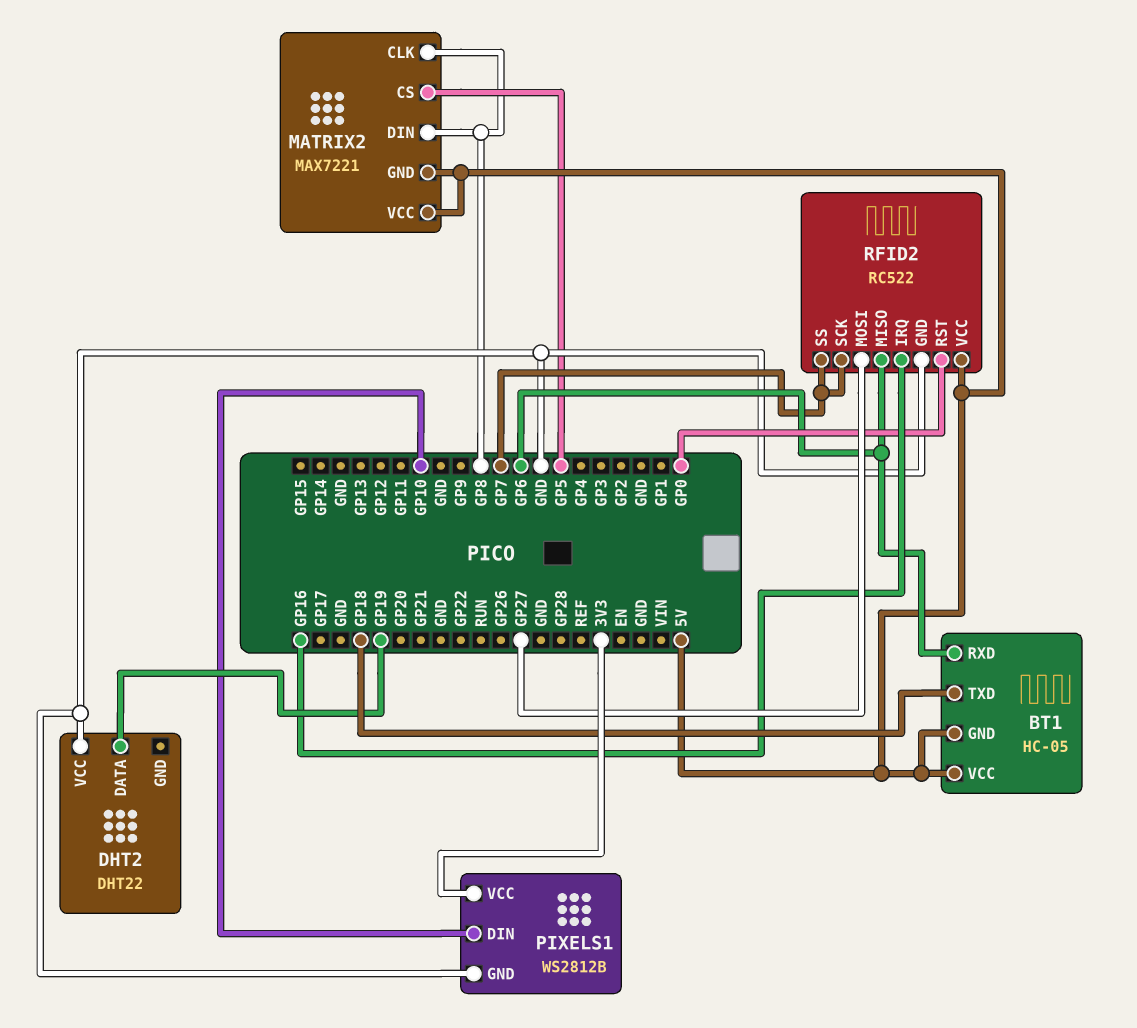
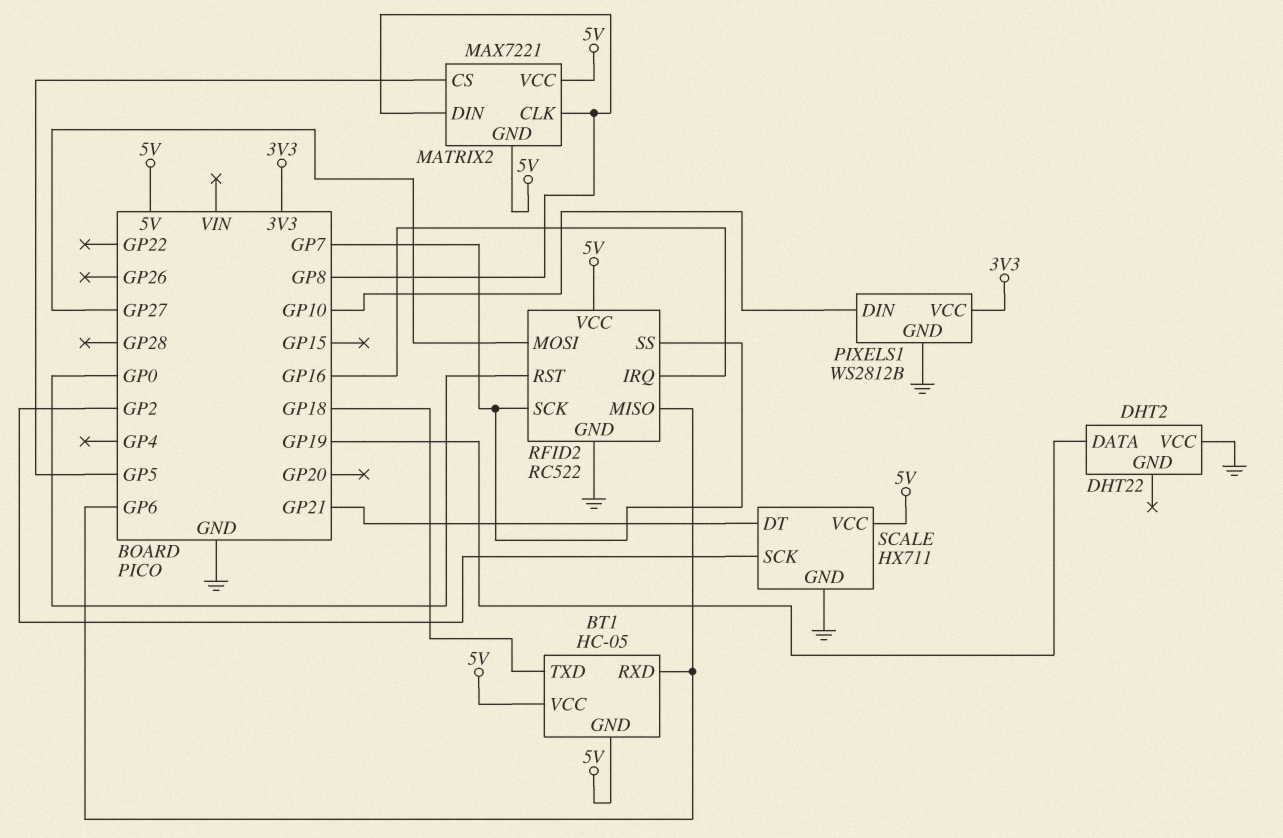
SCALE: none -> HX711
SCALE pin DT: none -> GP21
SCALE pin GND: none -> GND
SCALE pin SCK: none -> GP2
SCALE pin VCC: none -> 5V

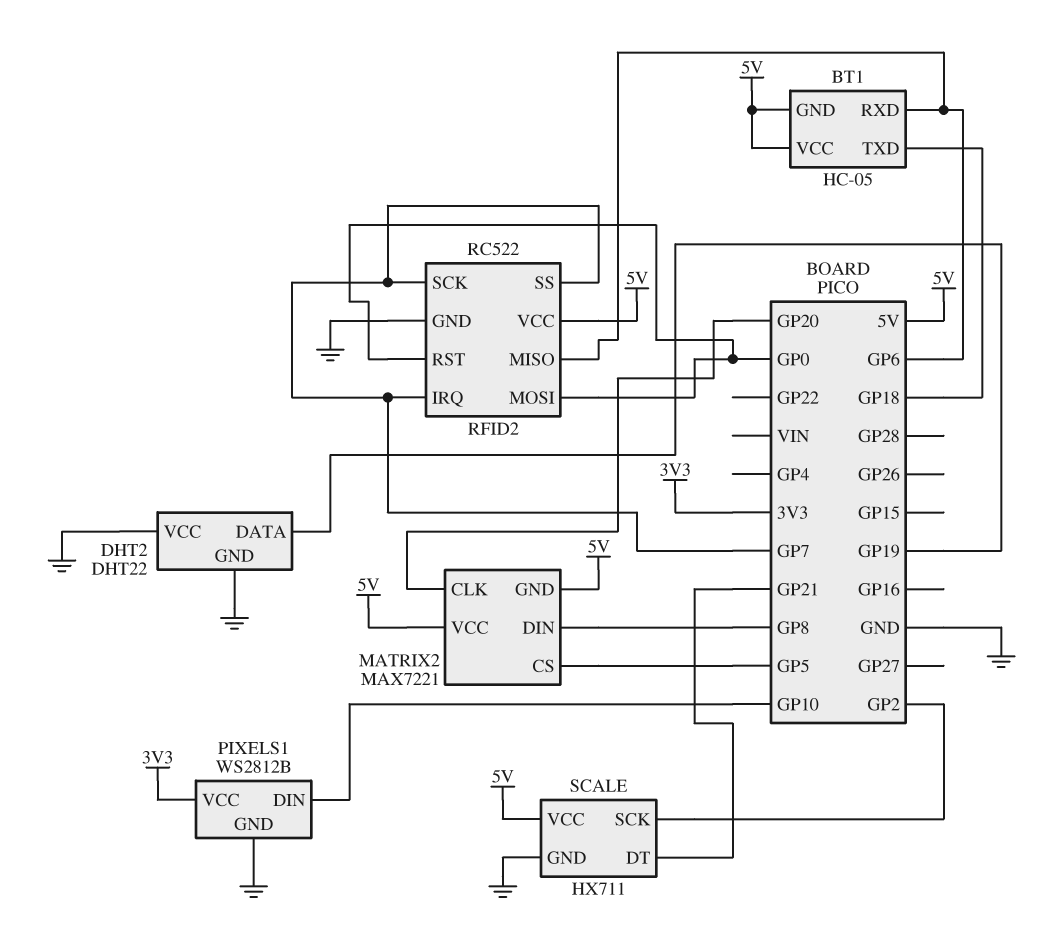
DHT2 pin GND: none -> GND
MATRIX2 pin CLK: GP8 -> GP20
RFID2 pin IRQ: GP16 -> GP7
RFID2 pin MOSI: GP27 -> GP0

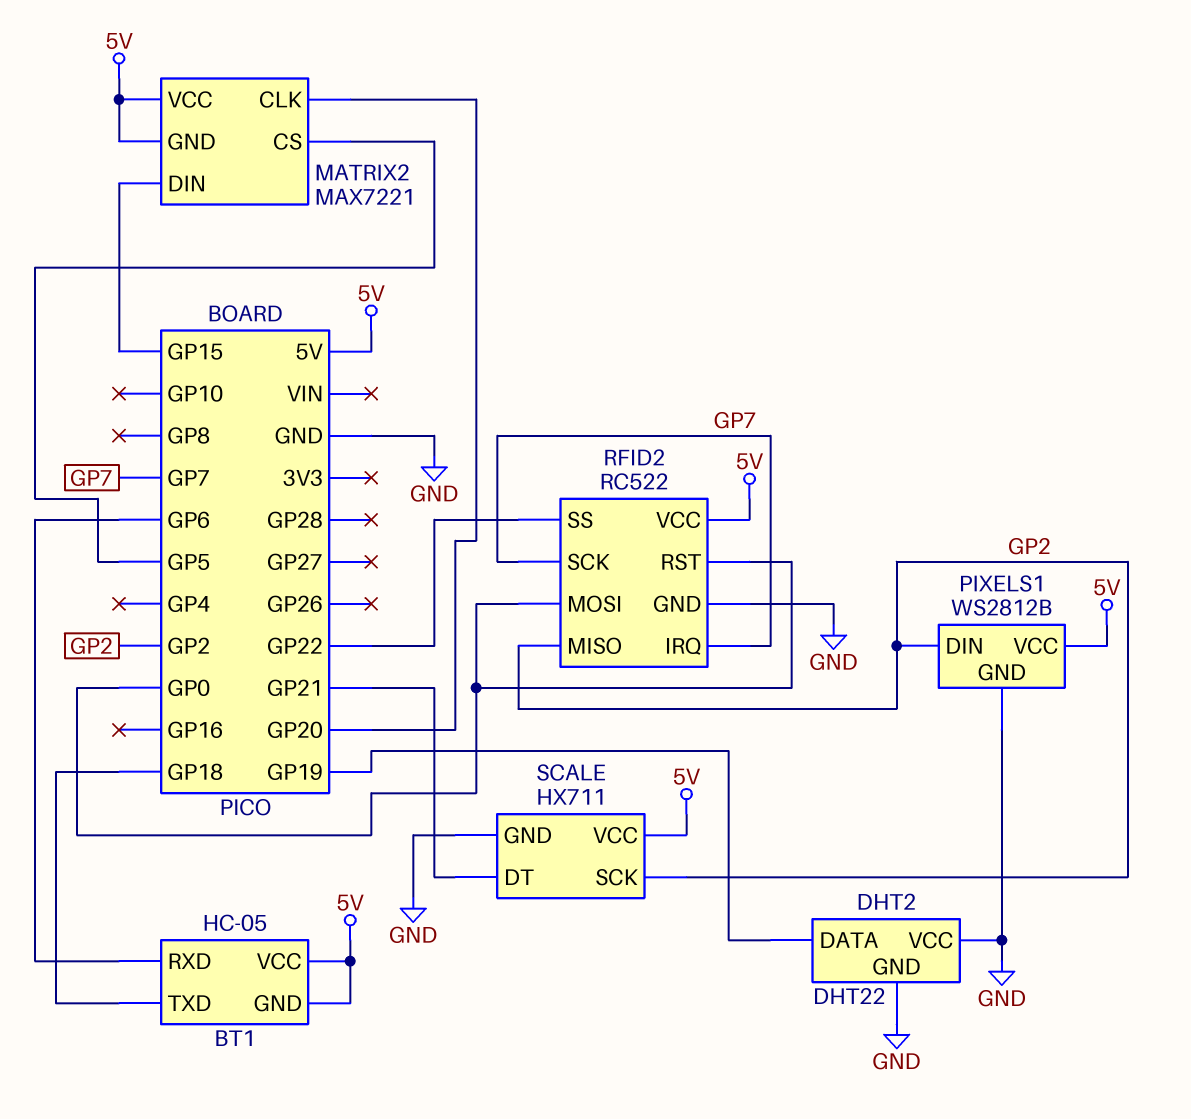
MATRIX2 pin DIN: GP8 -> GP15
PIXELS1 pin DIN: GP10 -> GP2
PIXELS1 pin VCC: 3V3 -> 5V
RFID2 pin MISO: GP6 -> GP2
RFID2 pin SS: GP7 -> GP22

